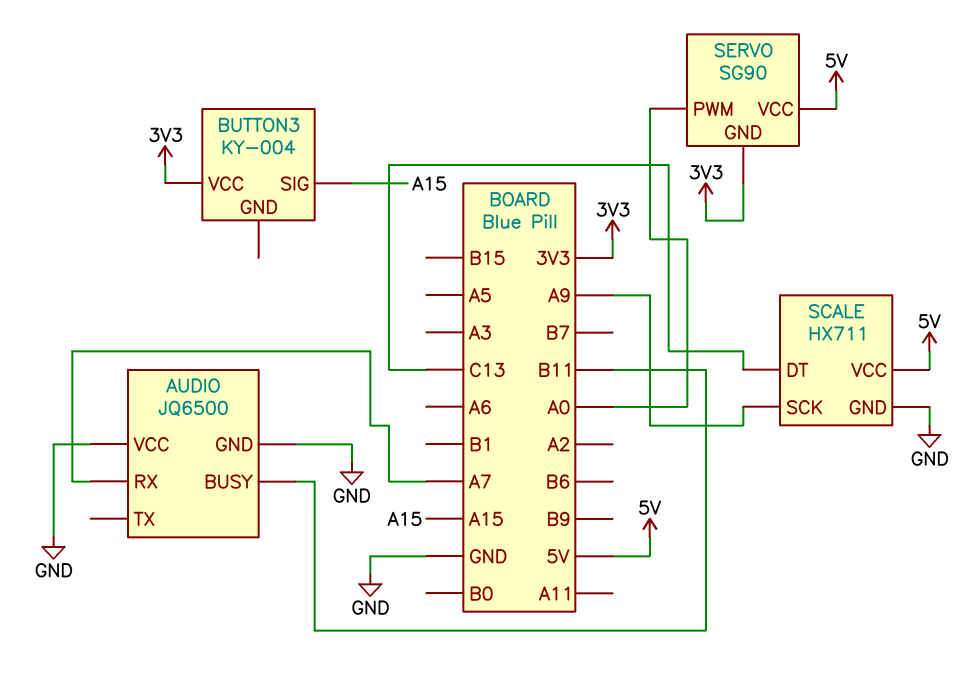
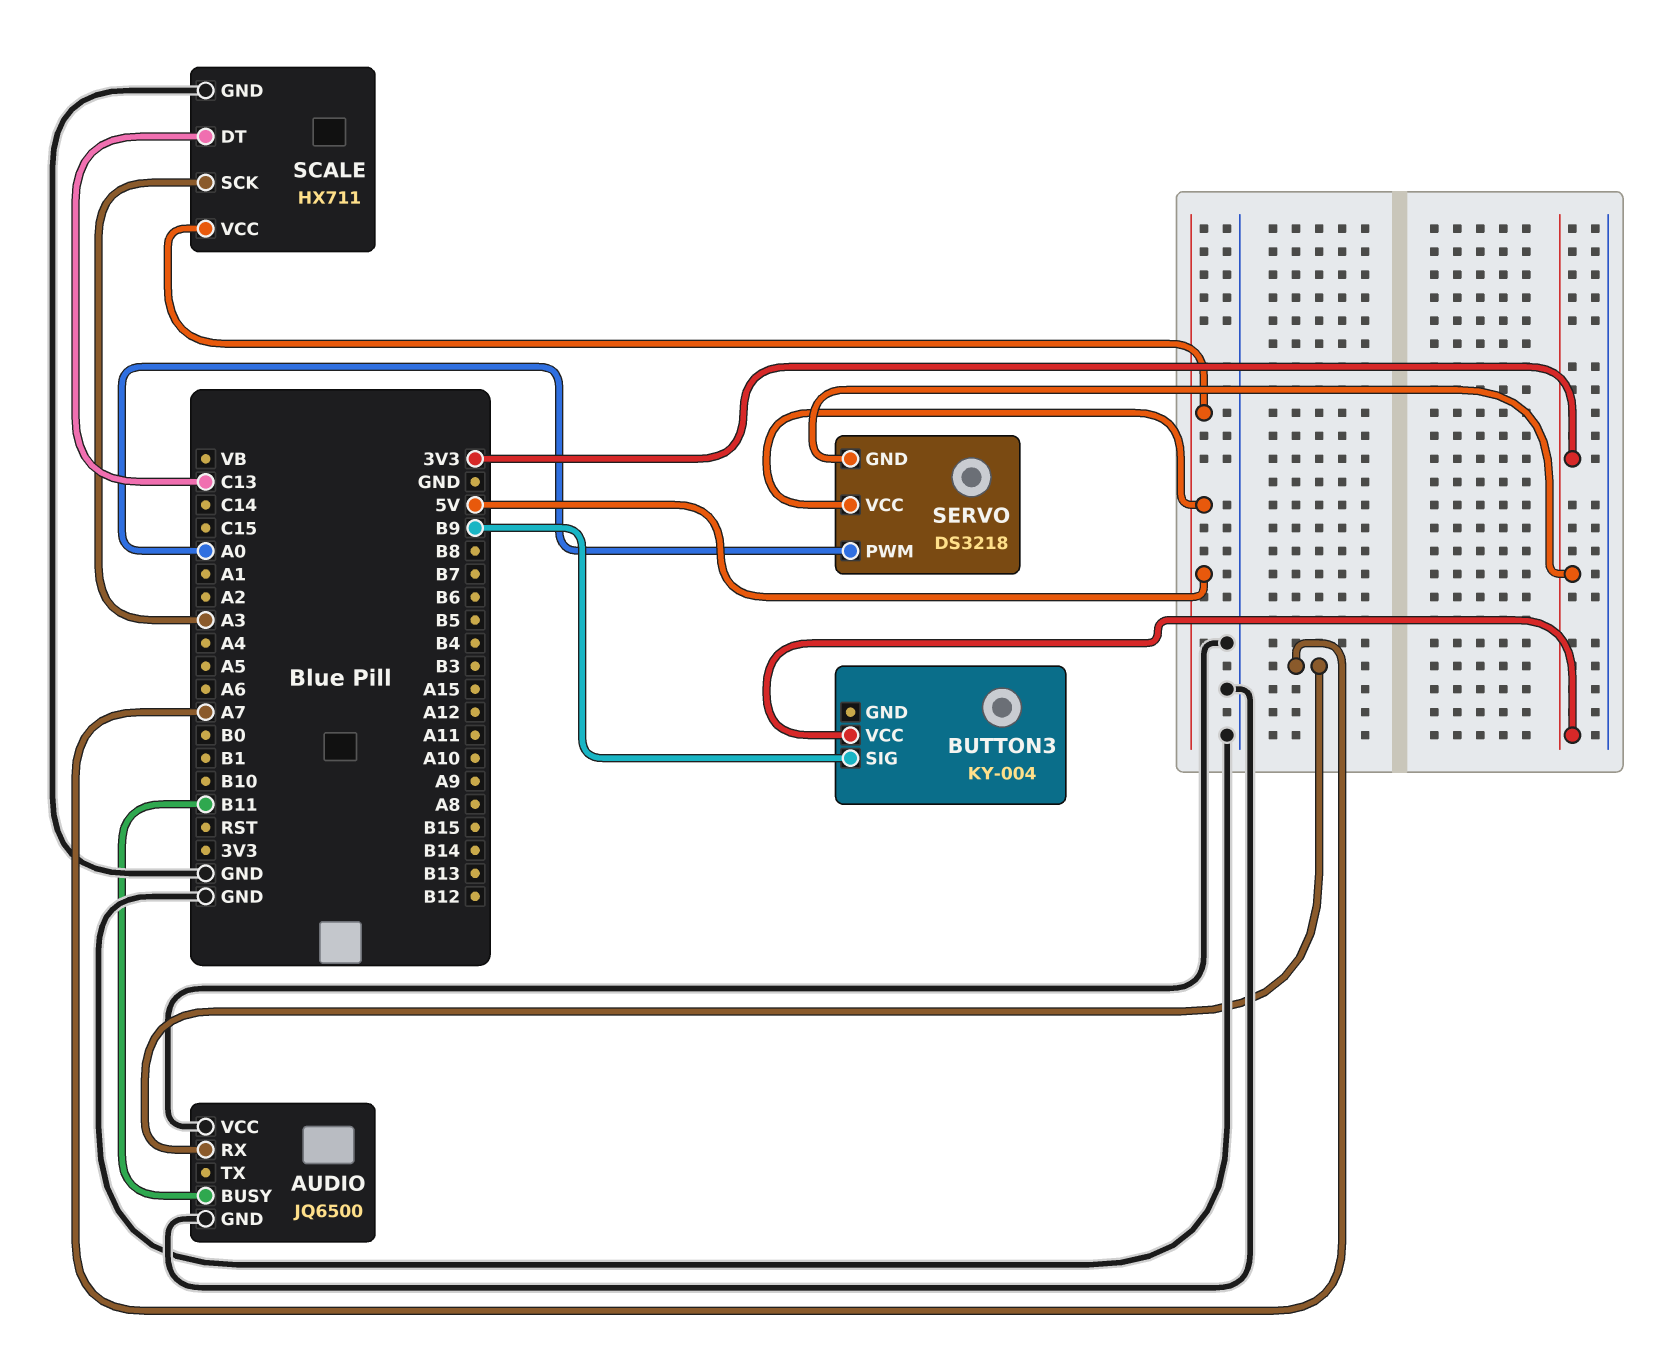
BUTTON3 pin SIG: A15 -> B9
SCALE pin SCK: A9 -> A3
SERVO: SG90 -> DS3218

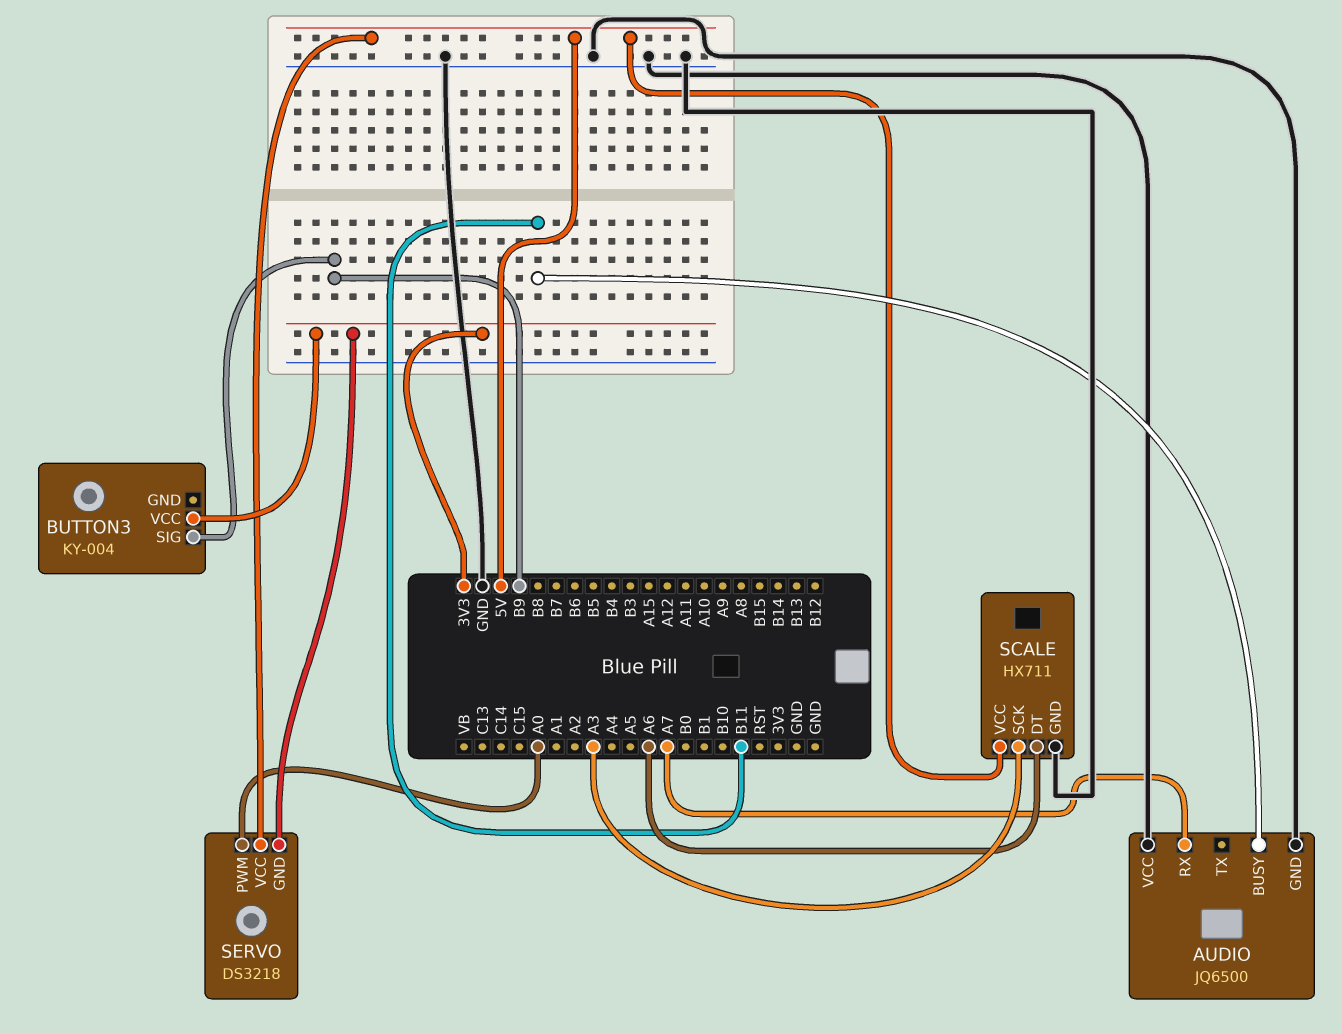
SCALE pin DT: C13 -> A6

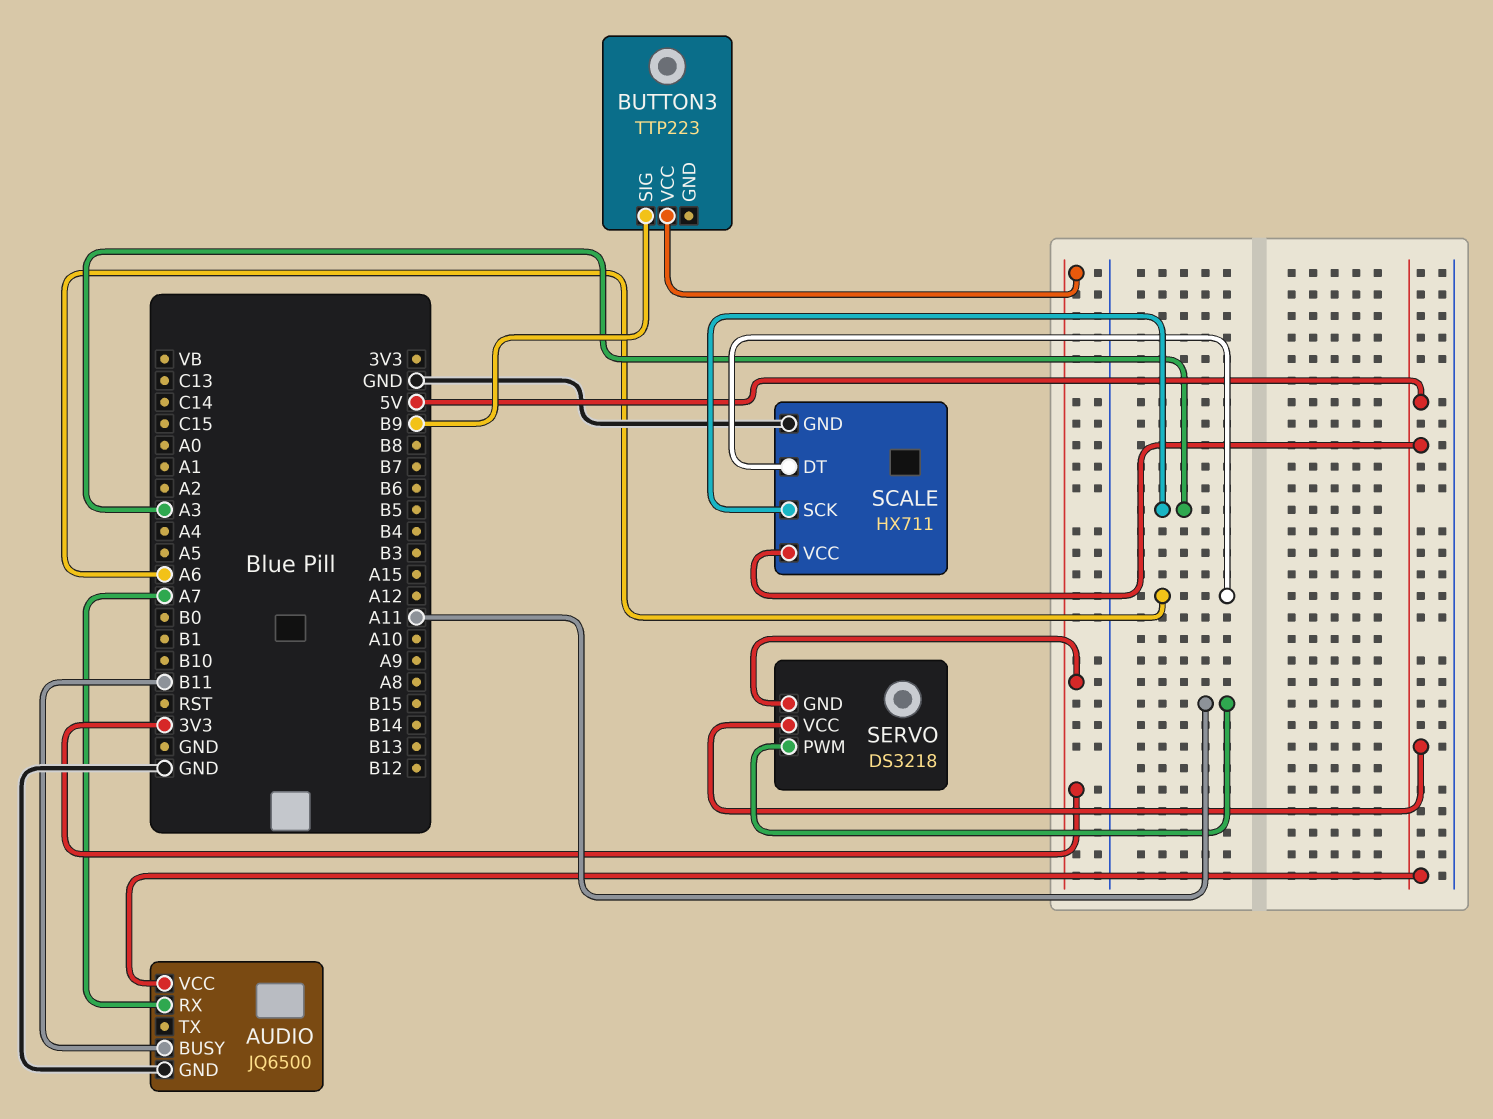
AUDIO pin VCC: GND -> 5V
BUTTON3: KY-004 -> TTP223
SERVO pin PWM: A0 -> A11

